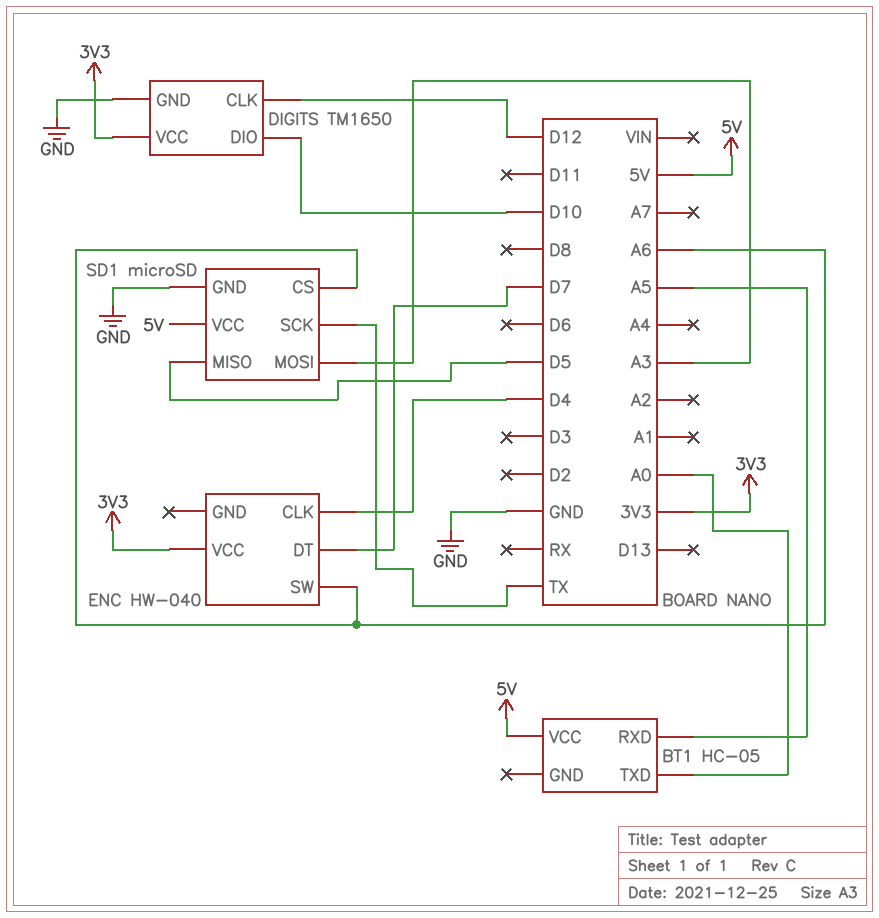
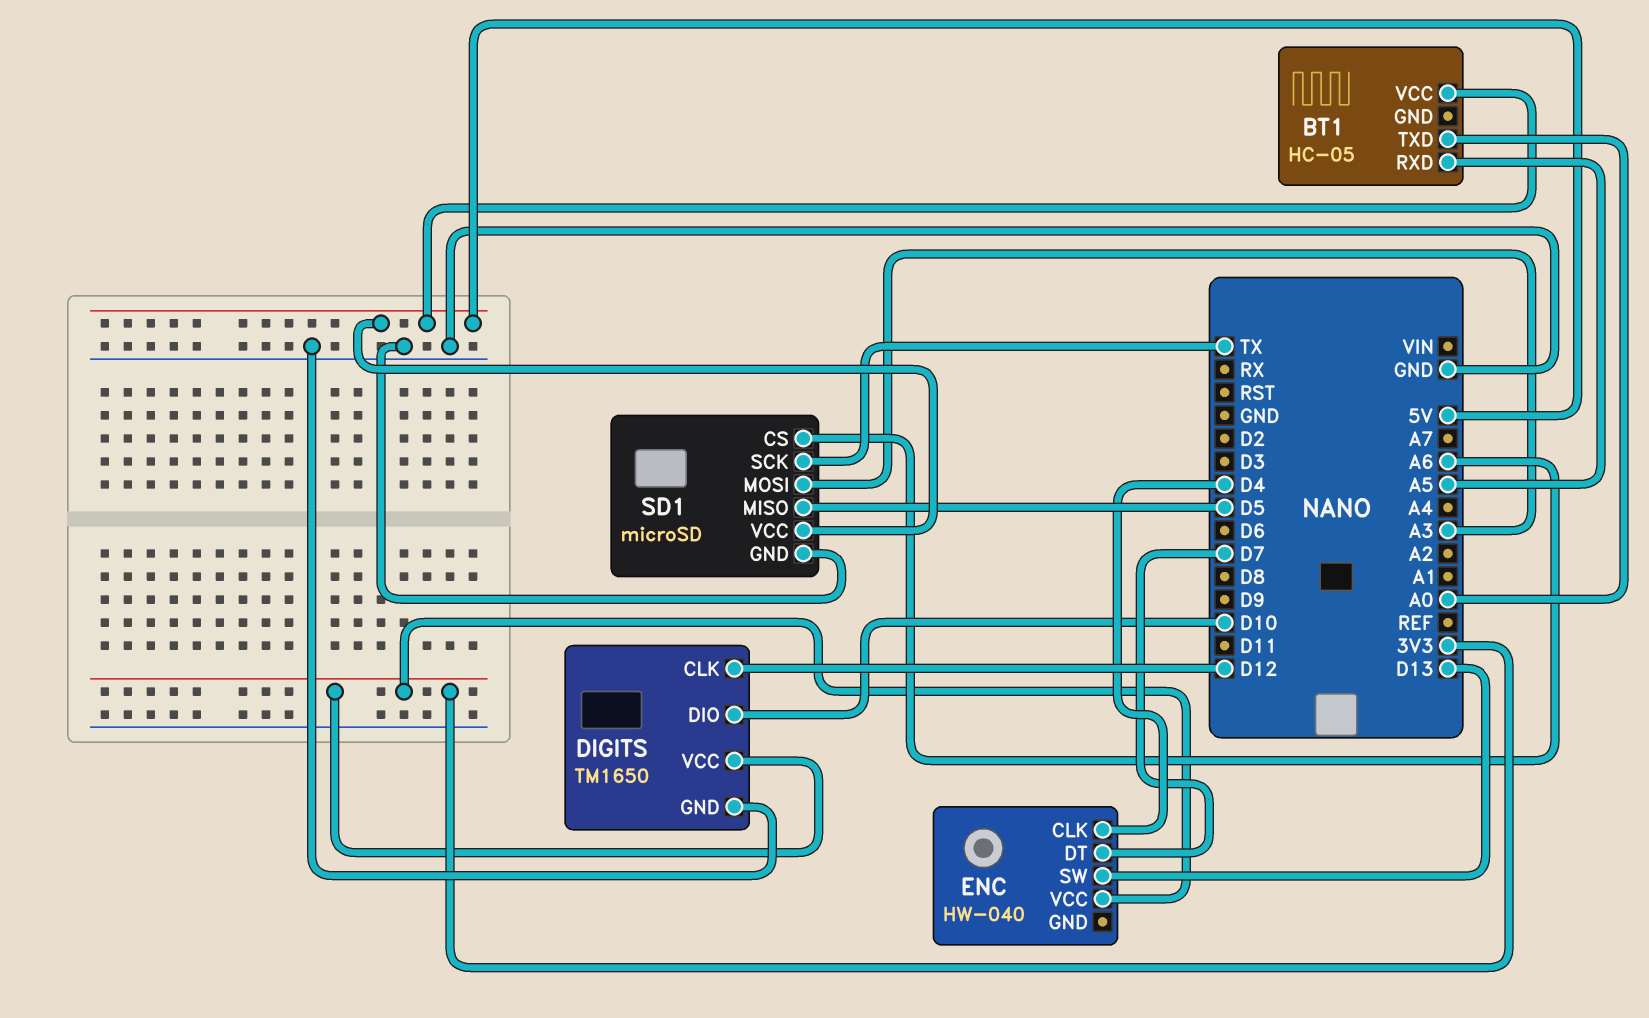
ENC pin SW: A6 -> D13

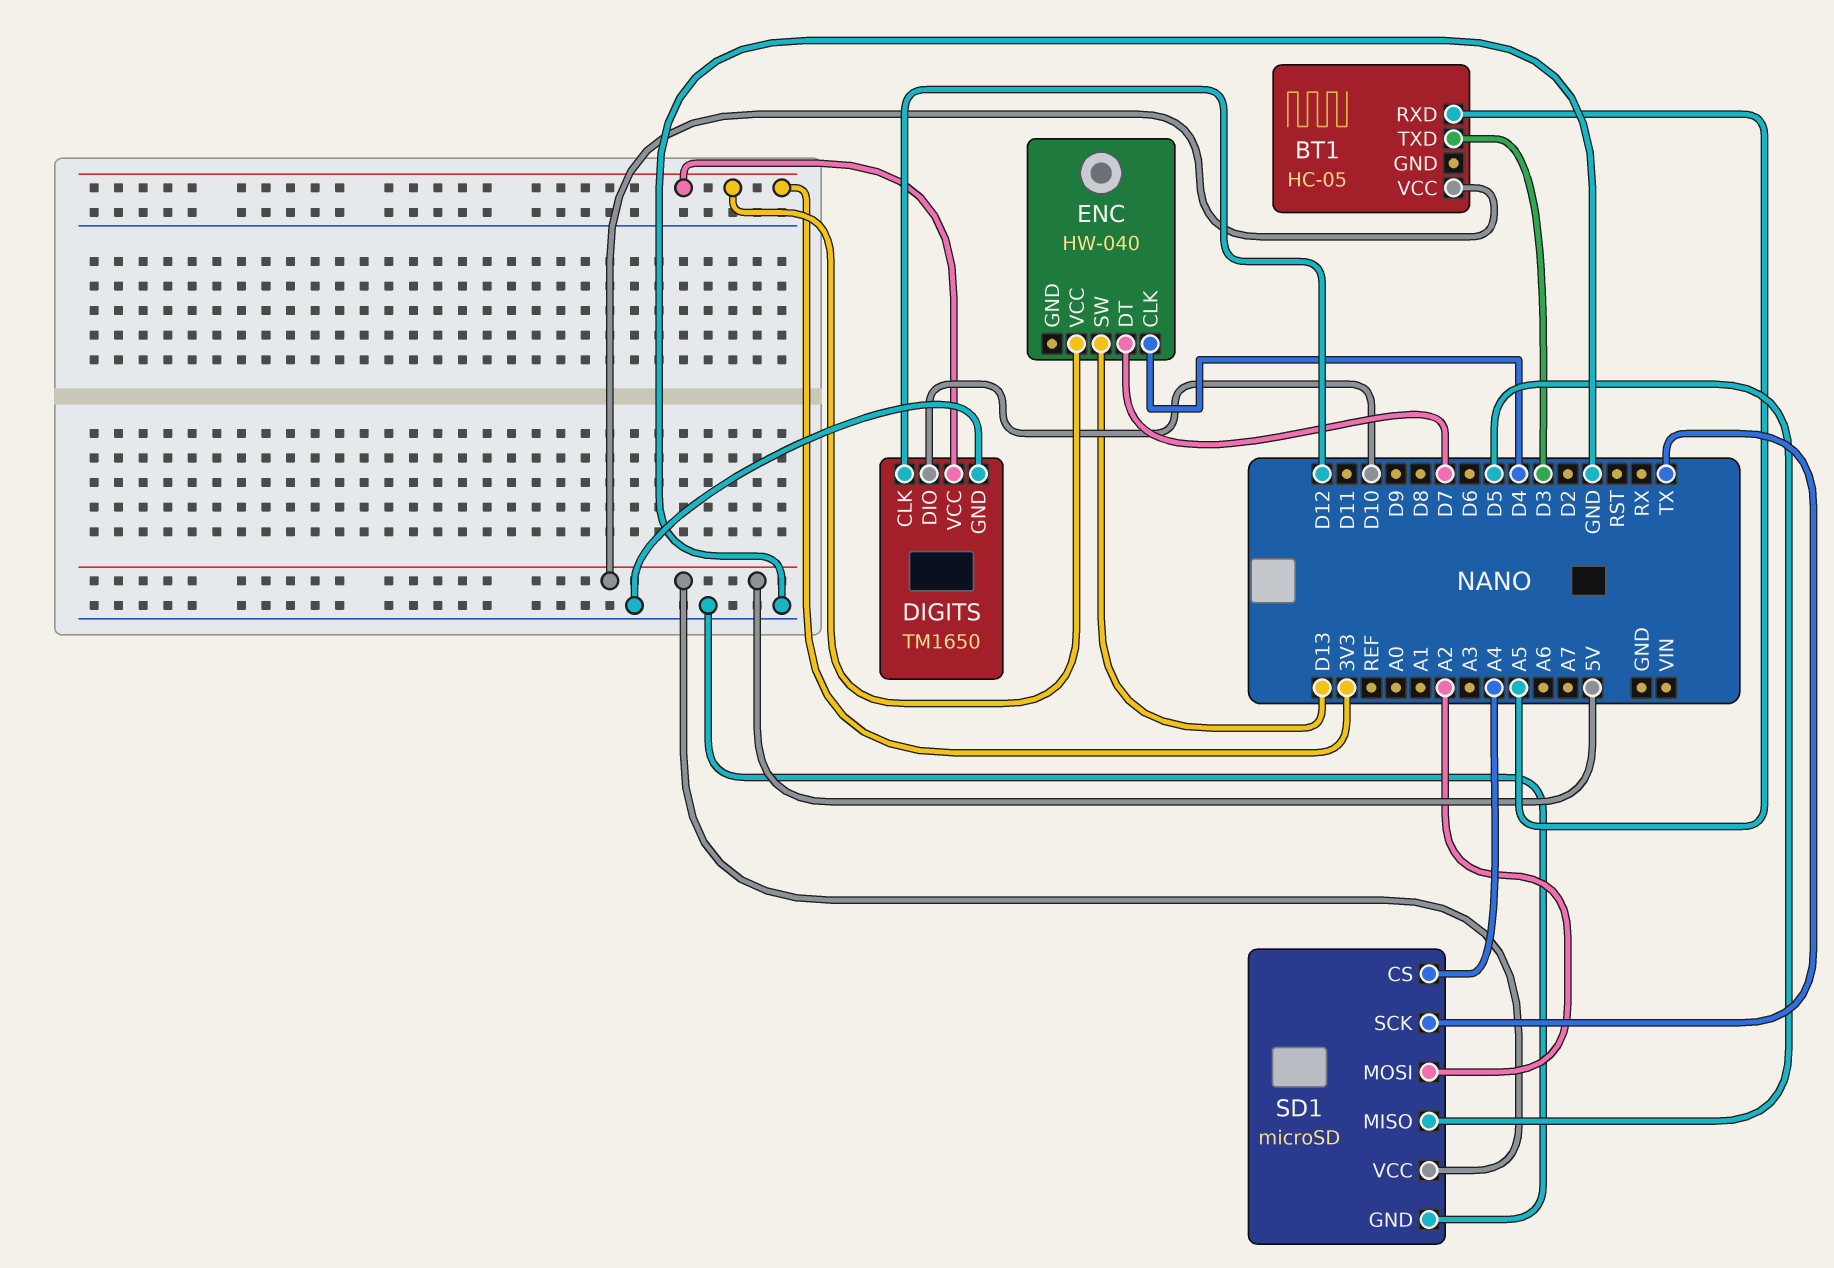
BT1 pin TXD: A0 -> D3
SD1 pin CS: A6 -> A4
SD1 pin MOSI: A3 -> A2

